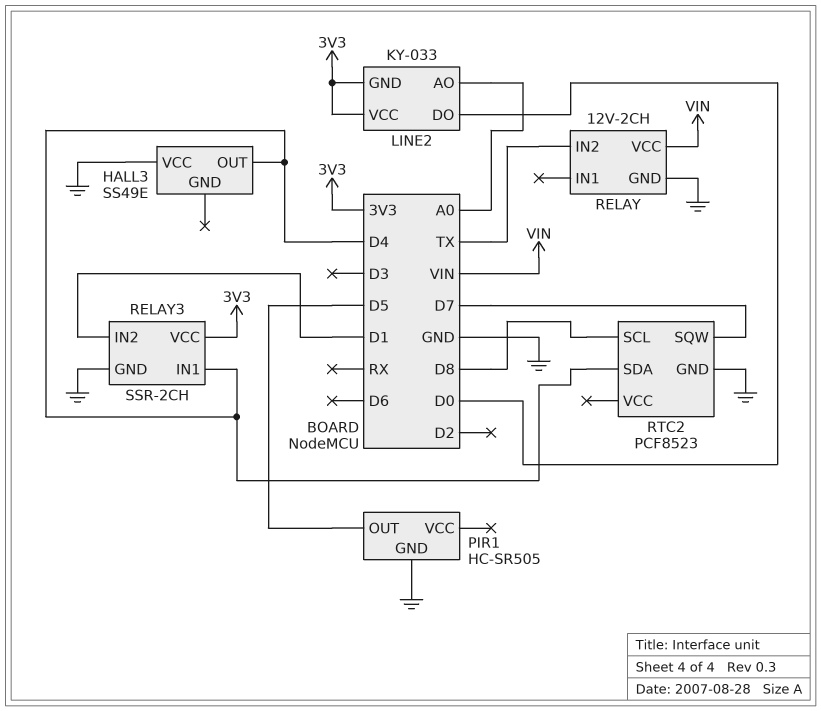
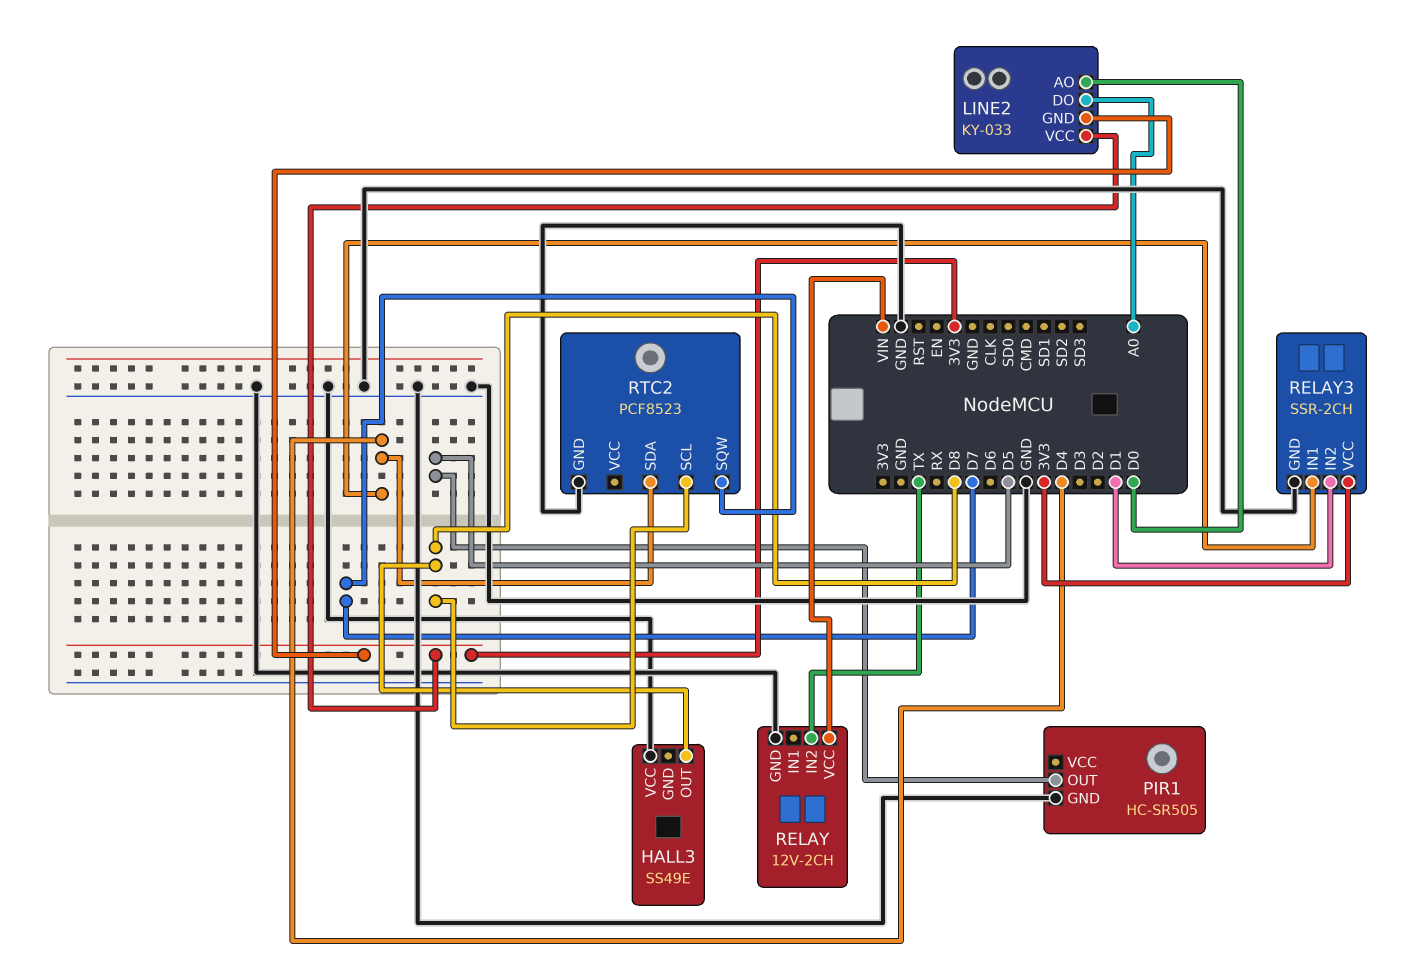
HALL3 pin OUT: D4 -> D8
LINE2 pin AO: A0 -> D0
LINE2 pin DO: D0 -> A0

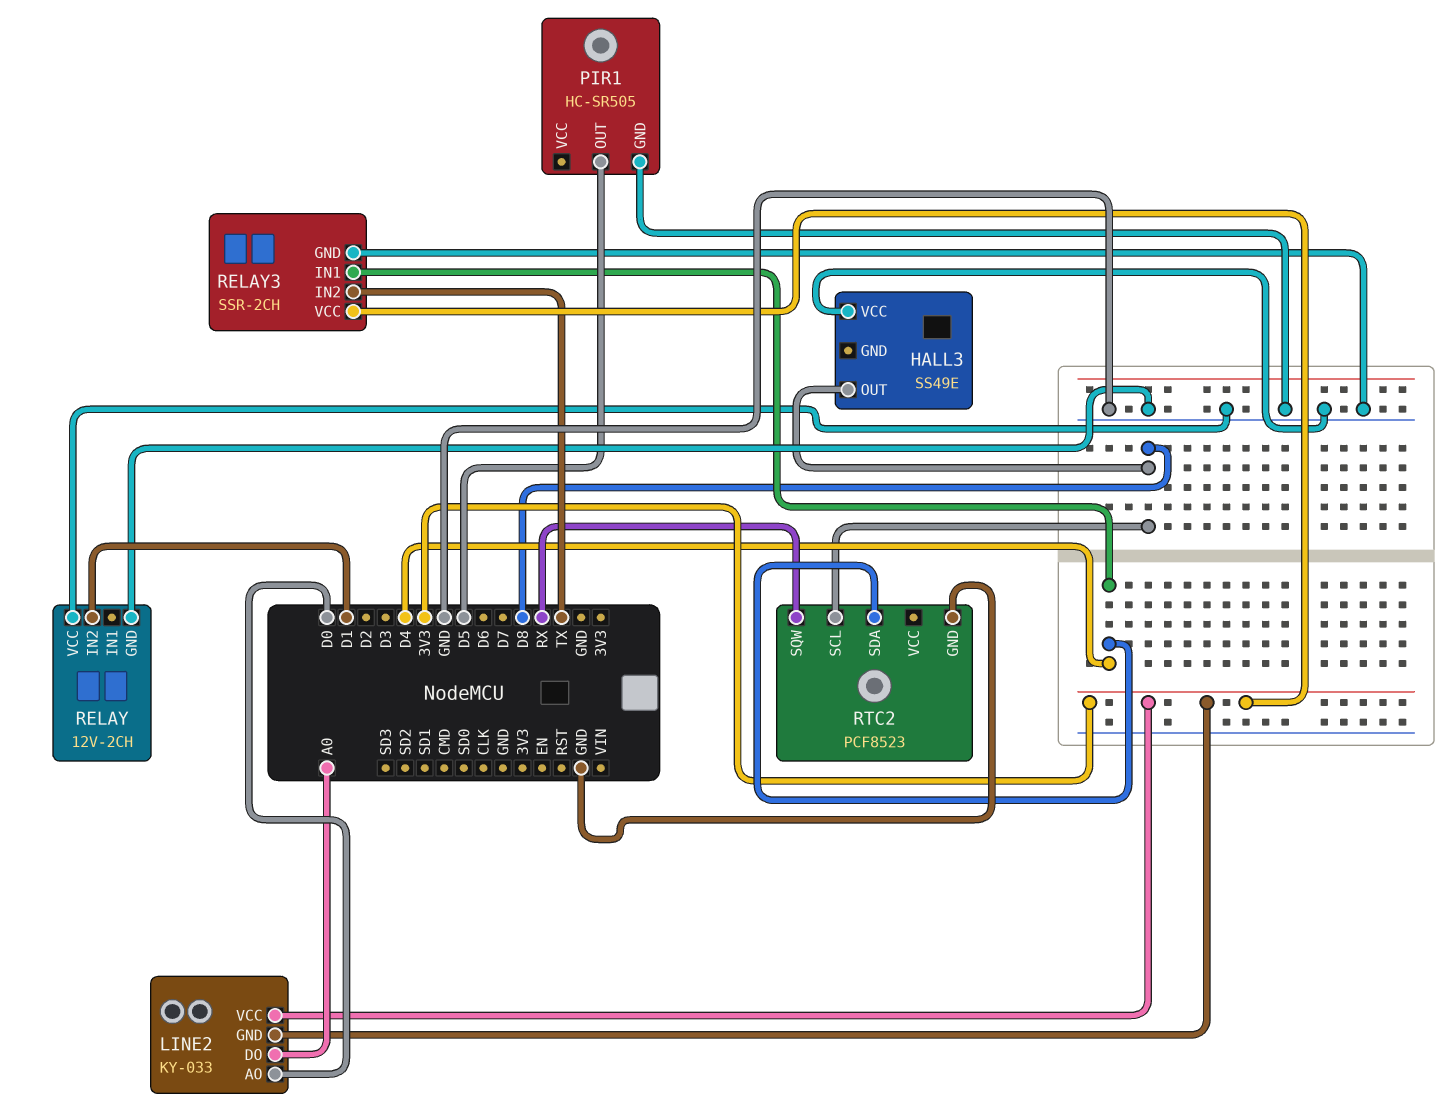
RELAY pin IN2: TX -> D1
RELAY pin VCC: VIN -> GND
RELAY3 pin IN2: D1 -> TX
RTC2 pin SQW: D7 -> RX

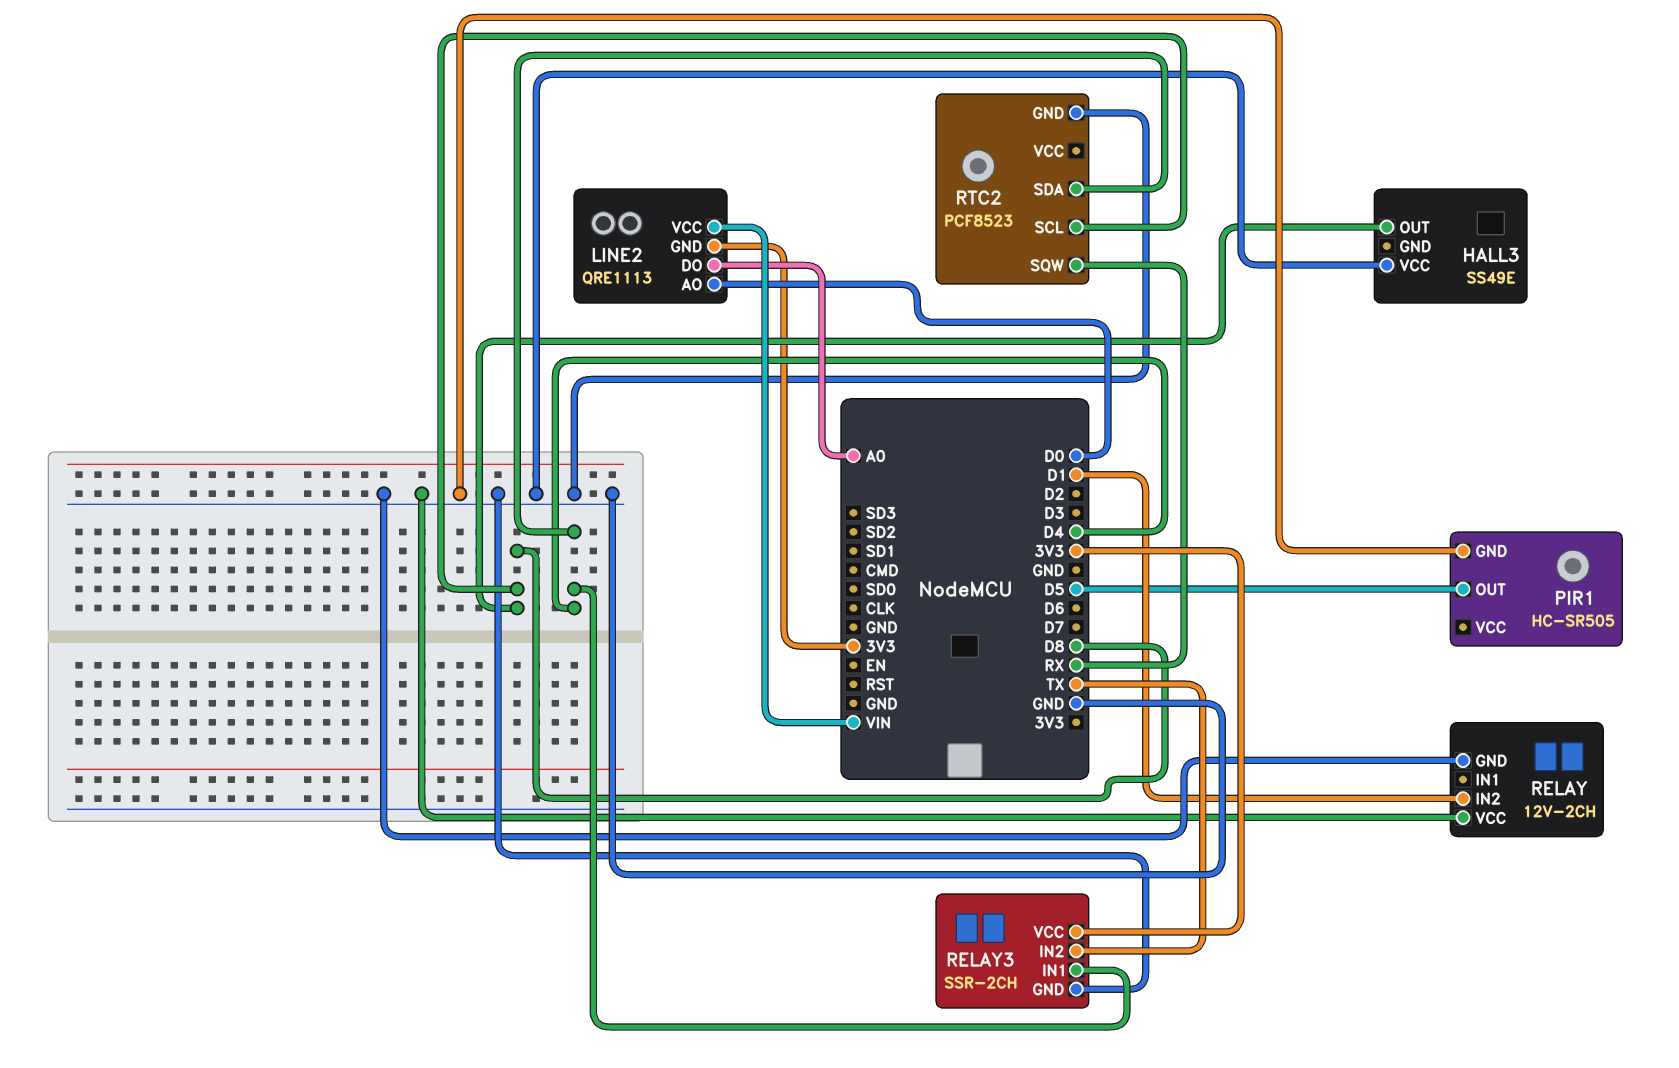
LINE2: KY-033 -> QRE1113
LINE2 pin VCC: 3V3 -> VIN

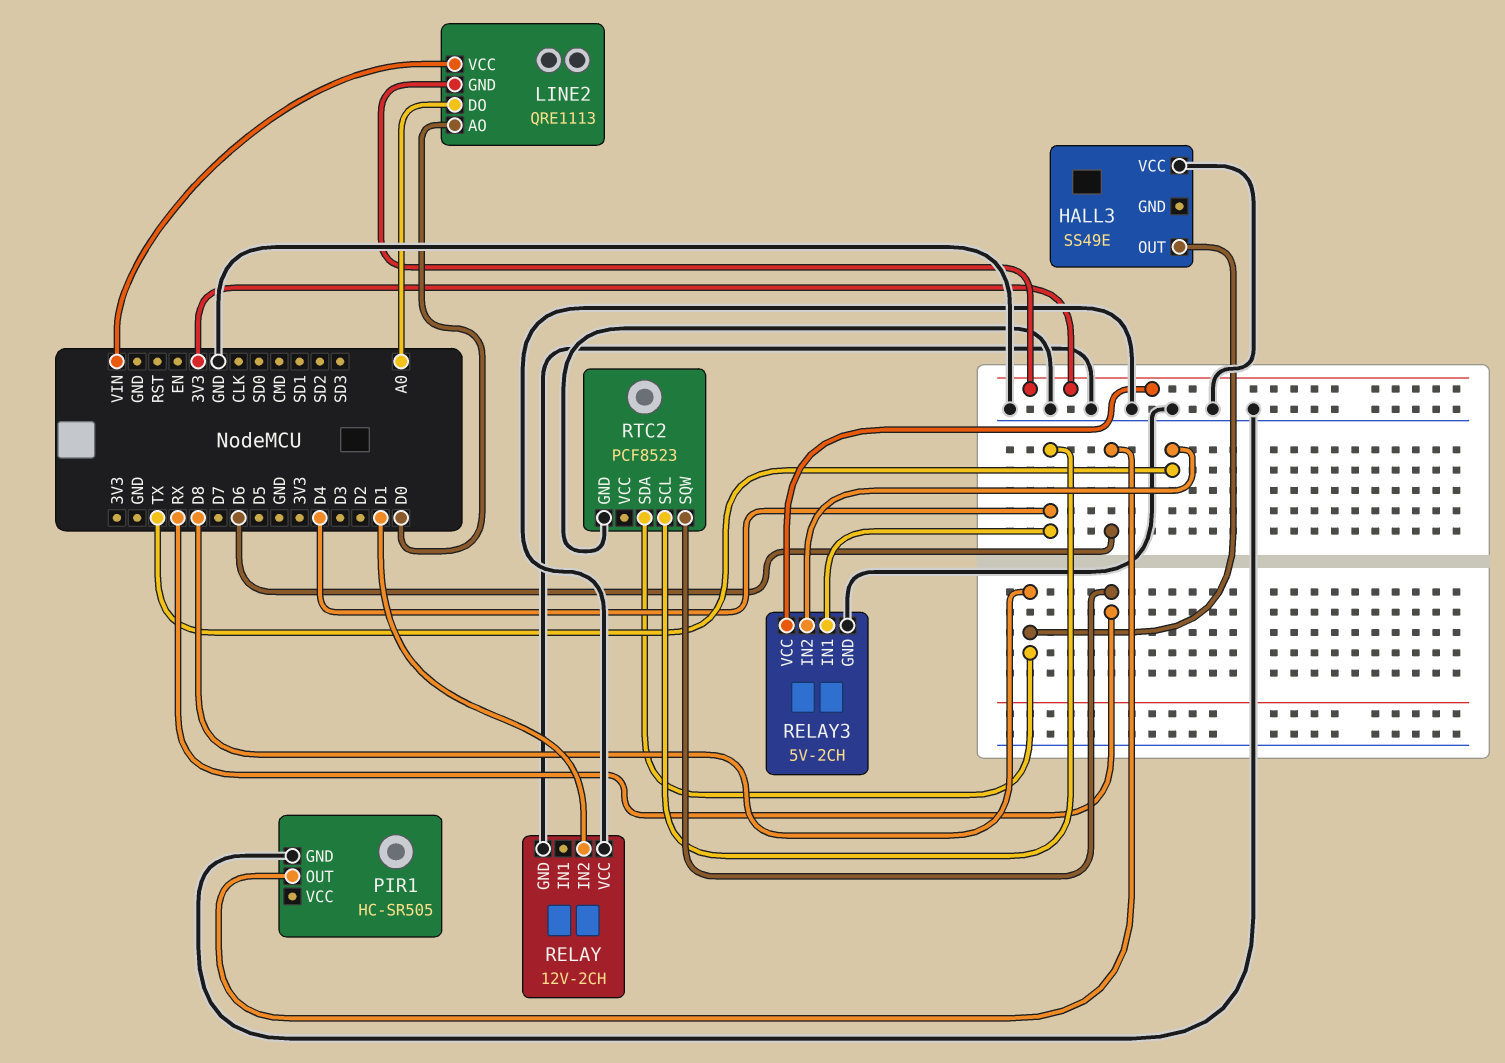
PIR1 pin OUT: D5 -> D6
RELAY3: SSR-2CH -> 5V-2CH
RTC2 pin SCL: D8 -> D4
RTC2 pin SDA: D4 -> D8

